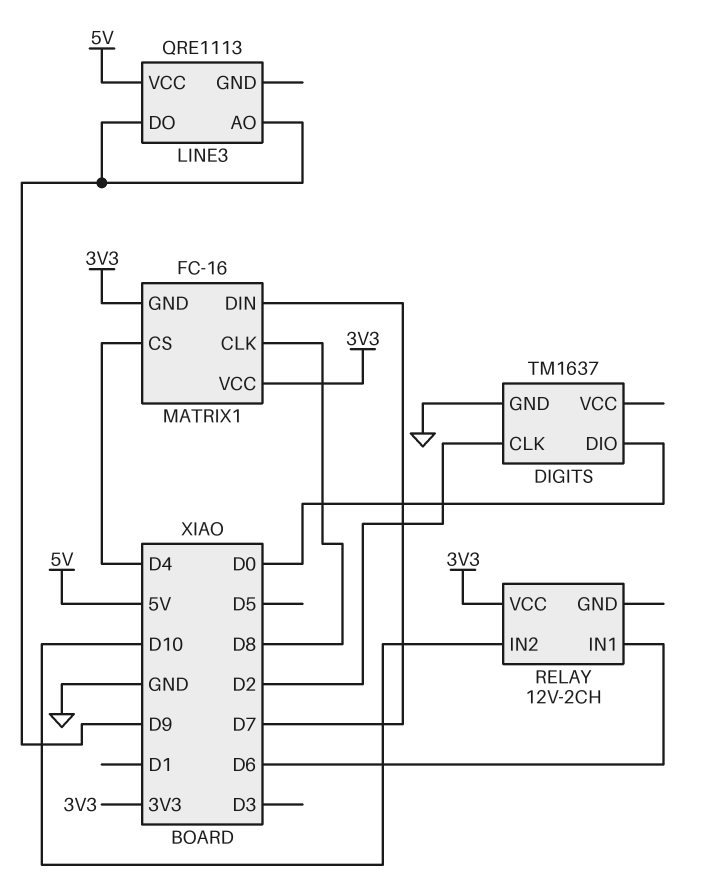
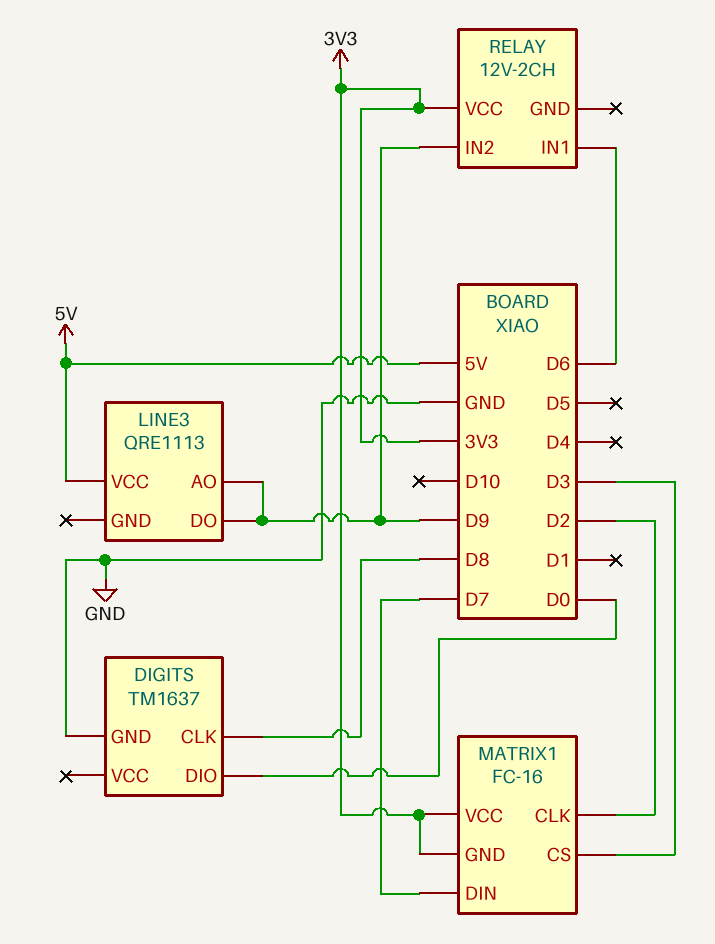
DIGITS pin CLK: D2 -> D8
MATRIX1 pin CLK: D8 -> D2
MATRIX1 pin CS: D4 -> D3
RELAY pin IN2: D10 -> D9

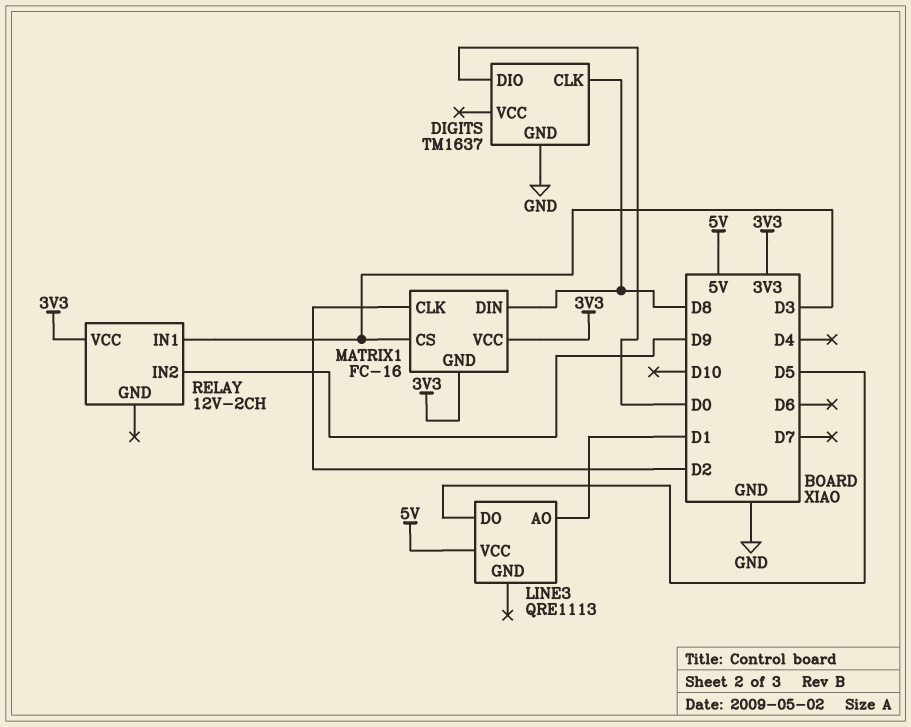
LINE3 pin AO: D9 -> D1
LINE3 pin DO: D9 -> D5
MATRIX1 pin DIN: D7 -> D8
RELAY pin IN1: D6 -> D3

